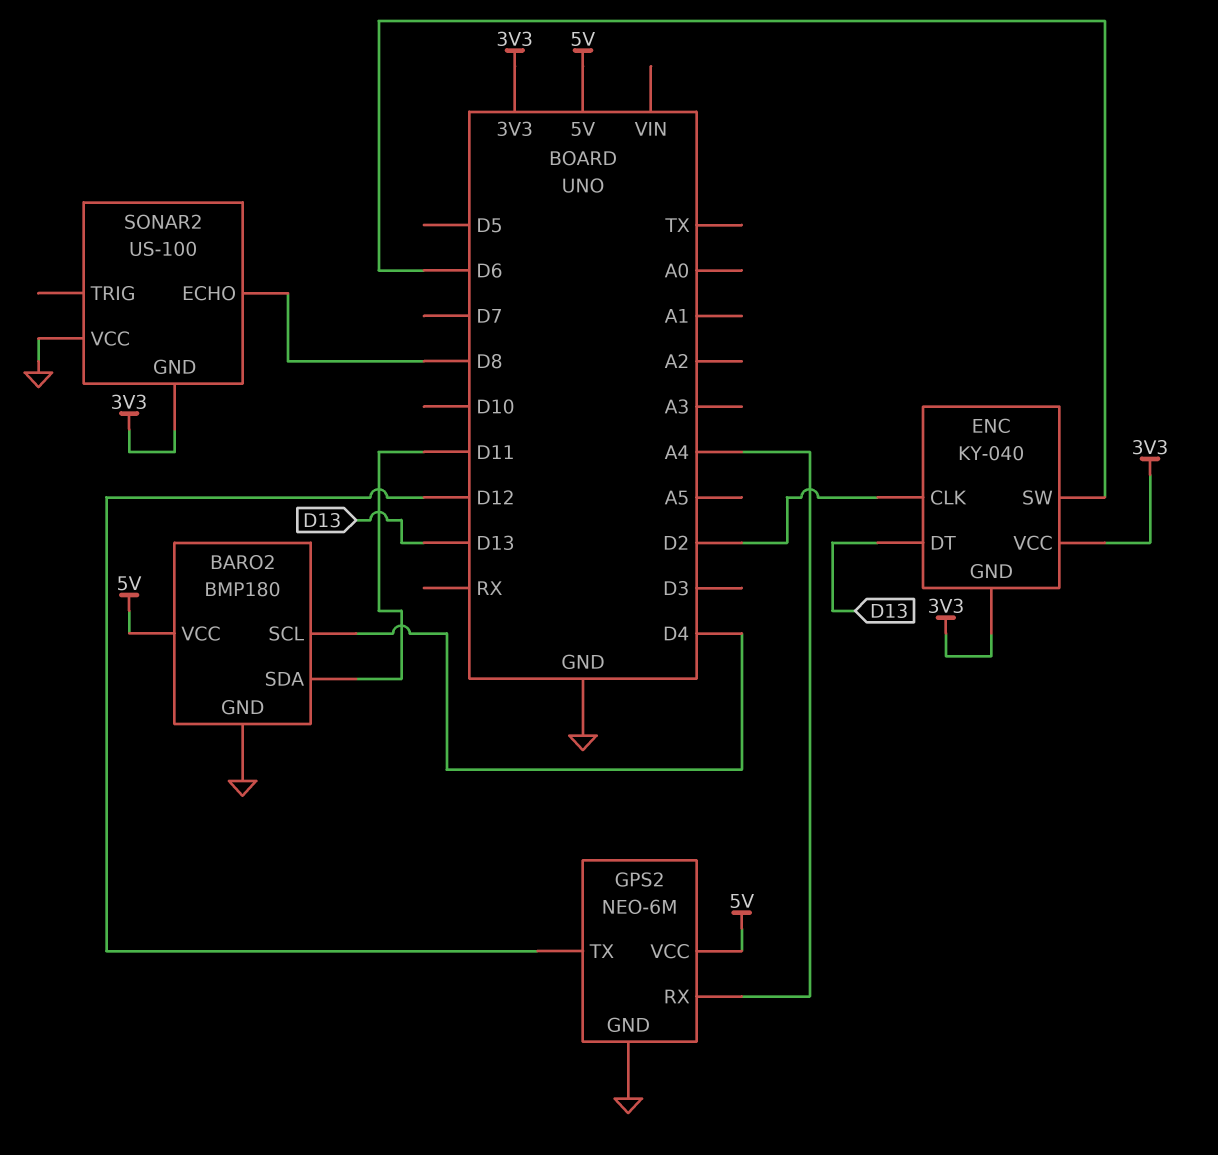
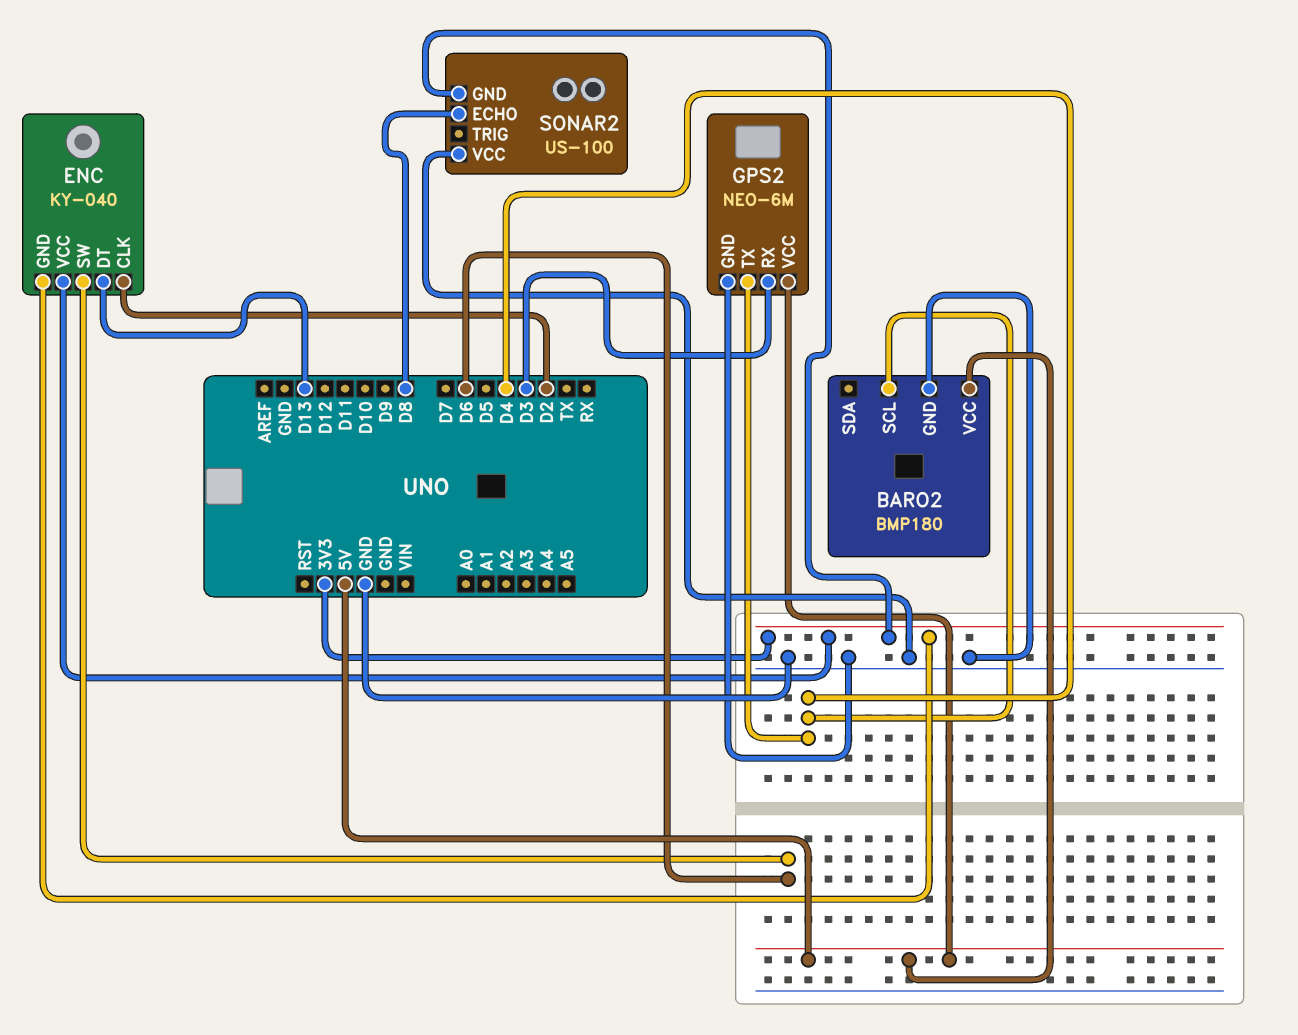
BARO2 pin SDA: D11 -> none
GPS2 pin RX: A4 -> D3
GPS2 pin TX: D12 -> D4

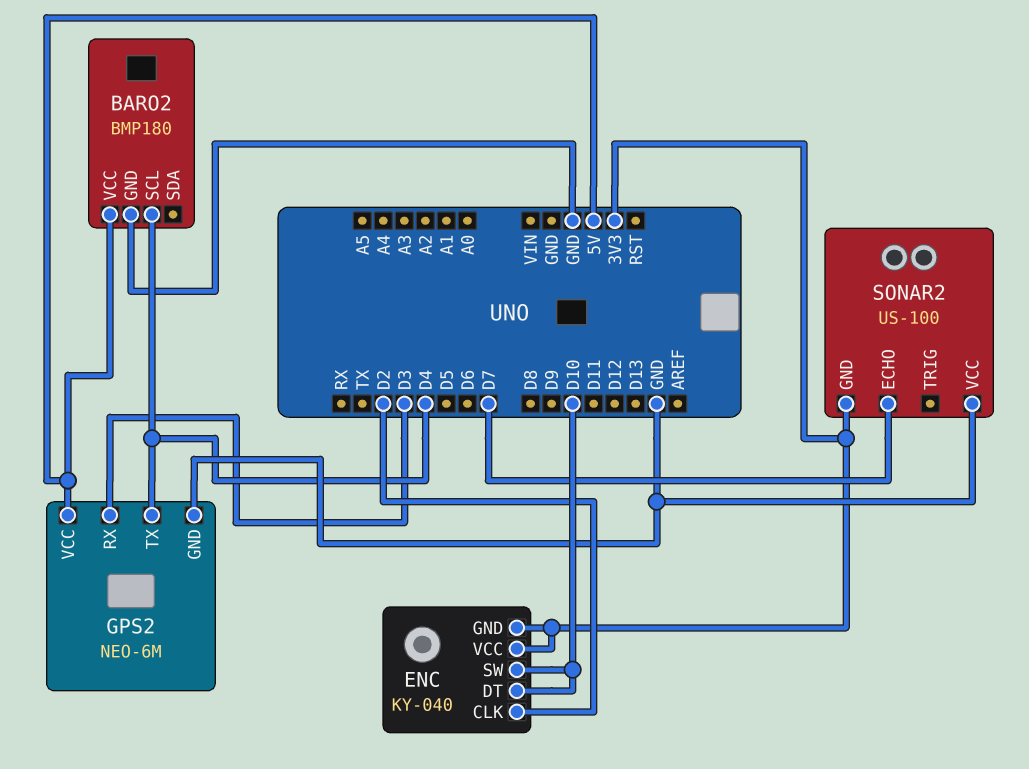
ENC pin DT: D13 -> D10
ENC pin SW: D6 -> D10
SONAR2 pin ECHO: D8 -> D7

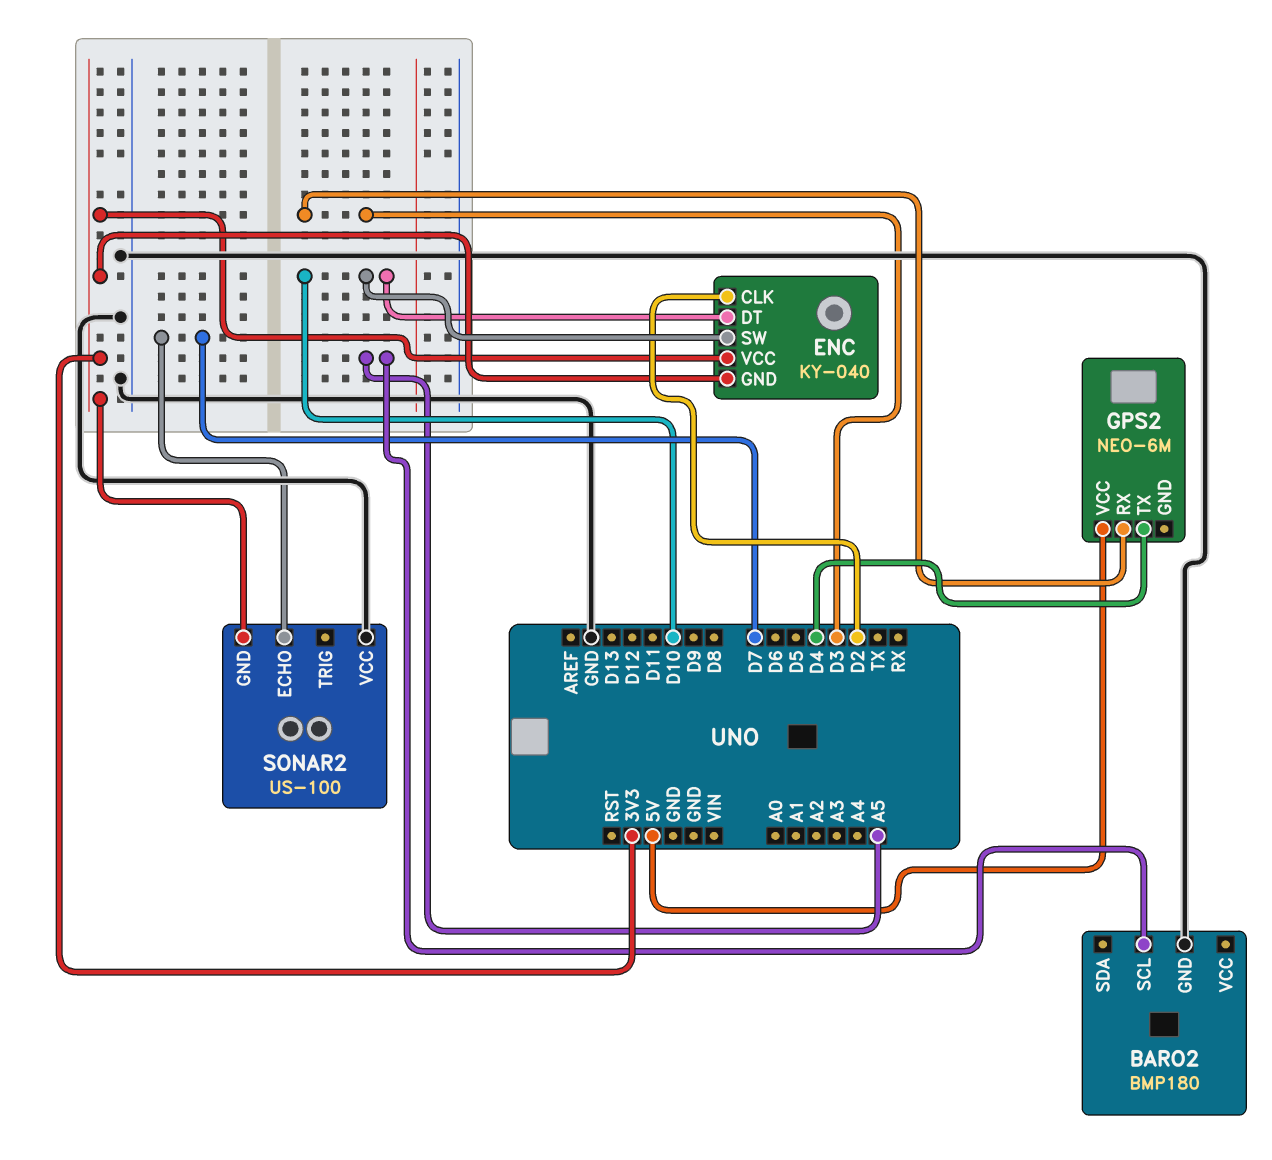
BARO2 pin SCL: D4 -> A5
BARO2 pin VCC: 5V -> none
GPS2 pin GND: GND -> none

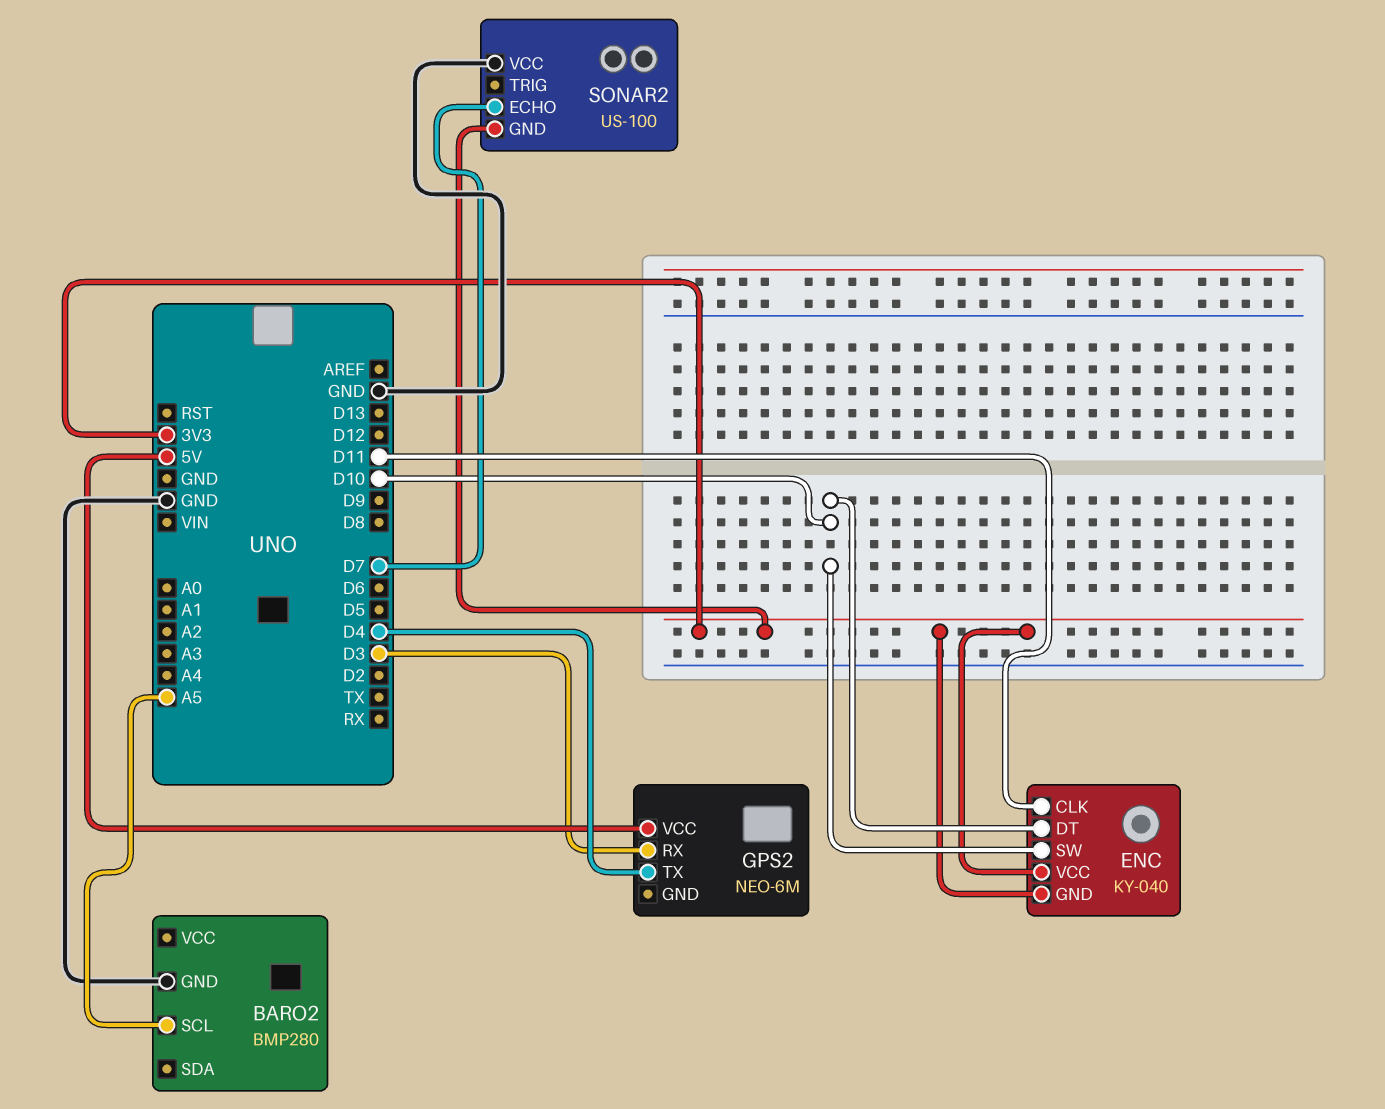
BARO2: BMP180 -> BMP280
ENC pin CLK: D2 -> D11

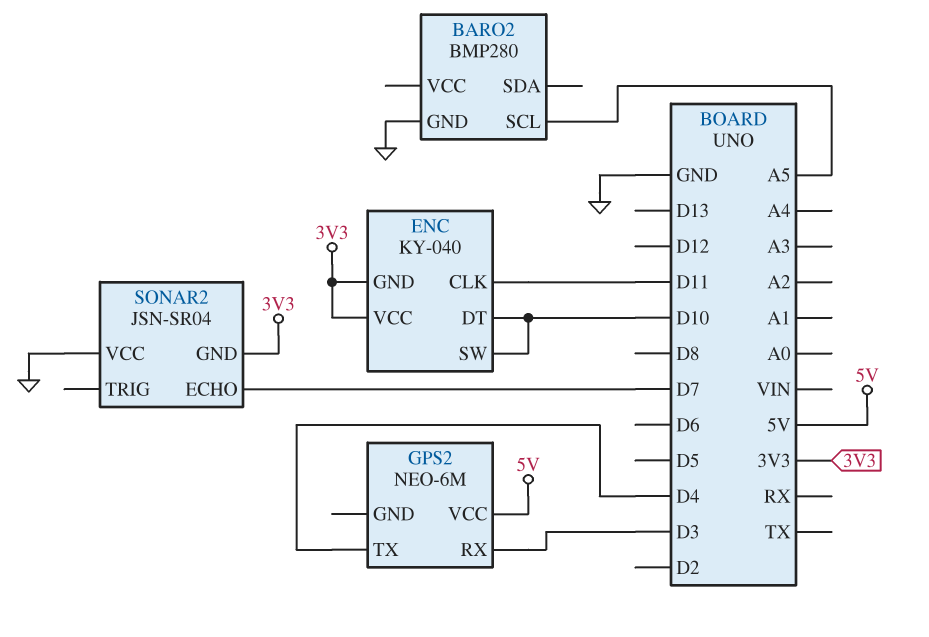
SONAR2: US-100 -> JSN-SR04

